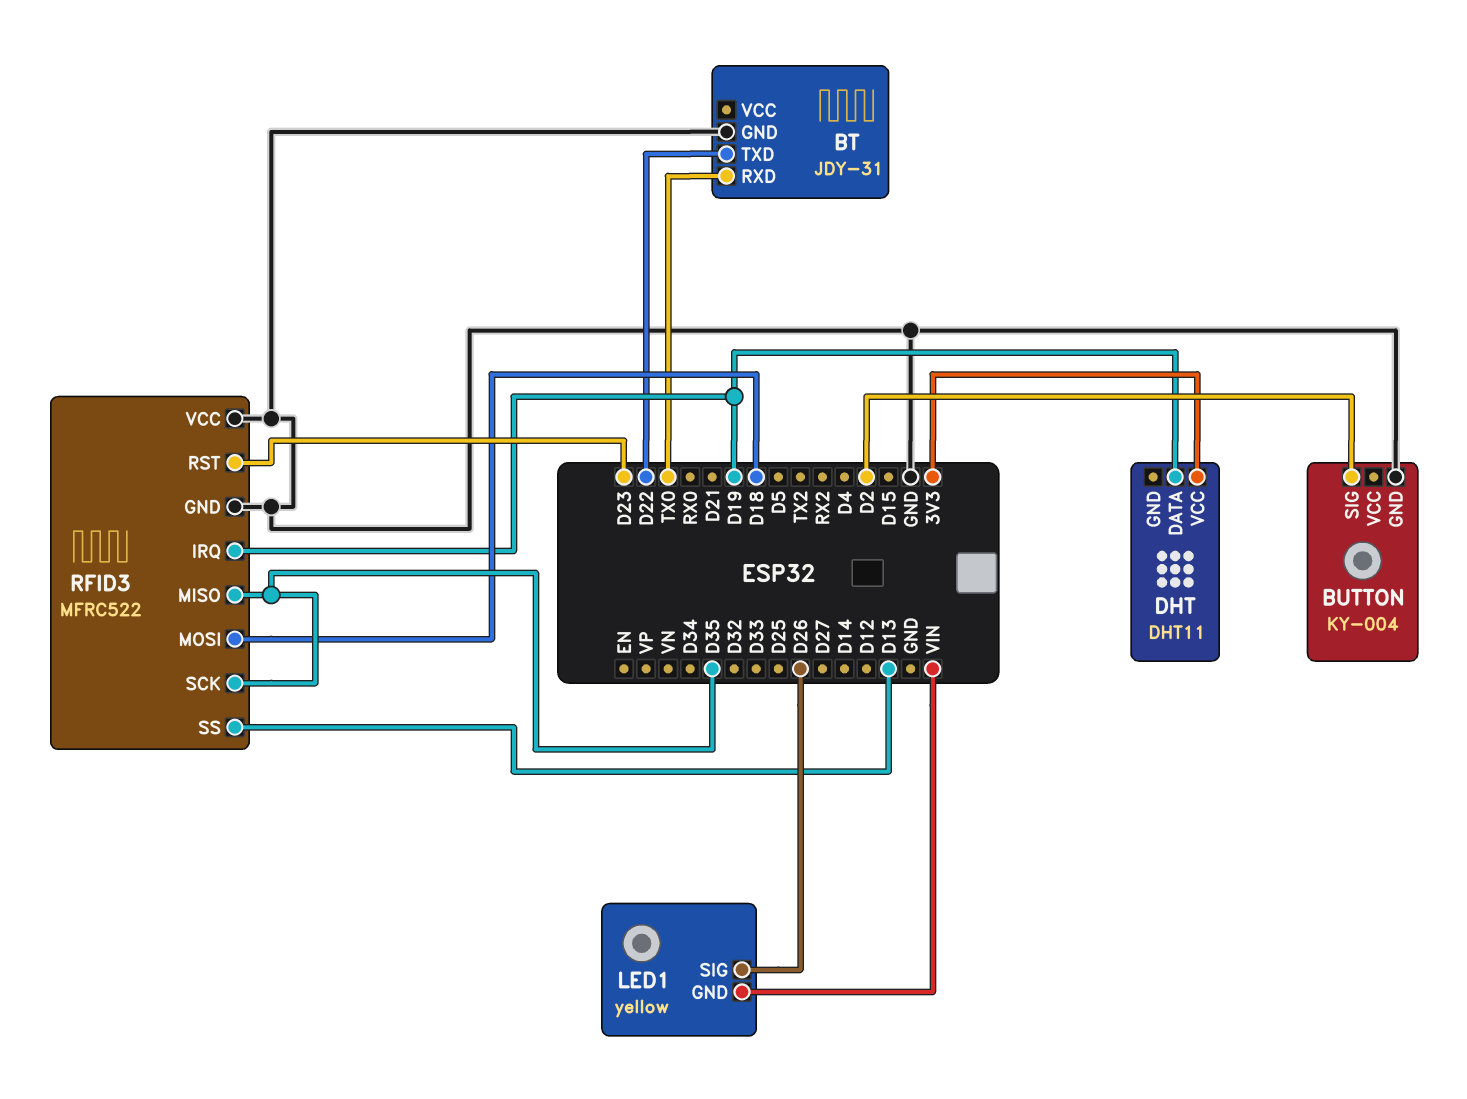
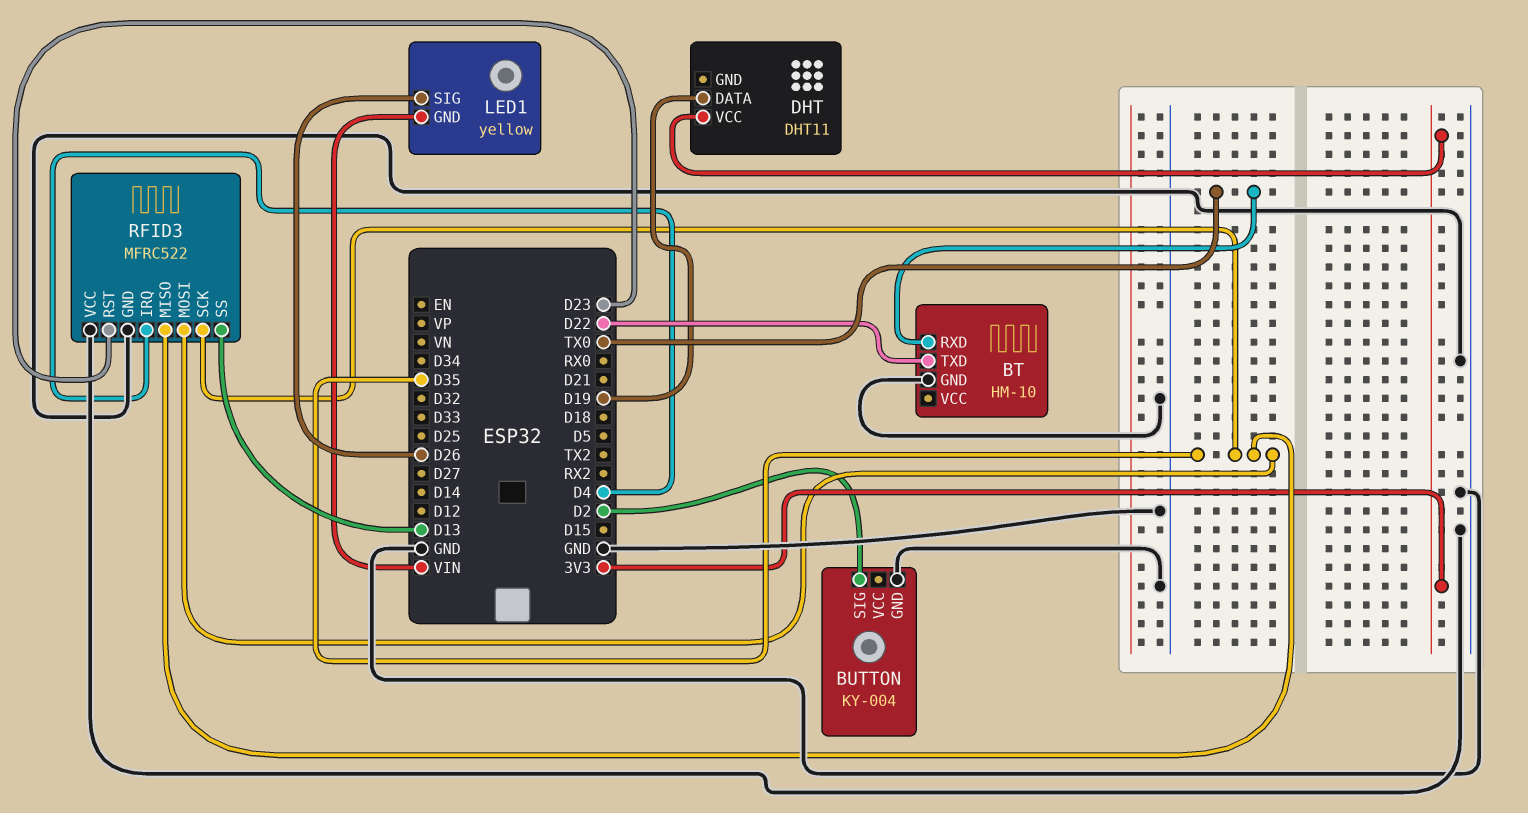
BT: JDY-31 -> HM-10
RFID3 pin IRQ: D19 -> D4
RFID3 pin MOSI: D18 -> D35

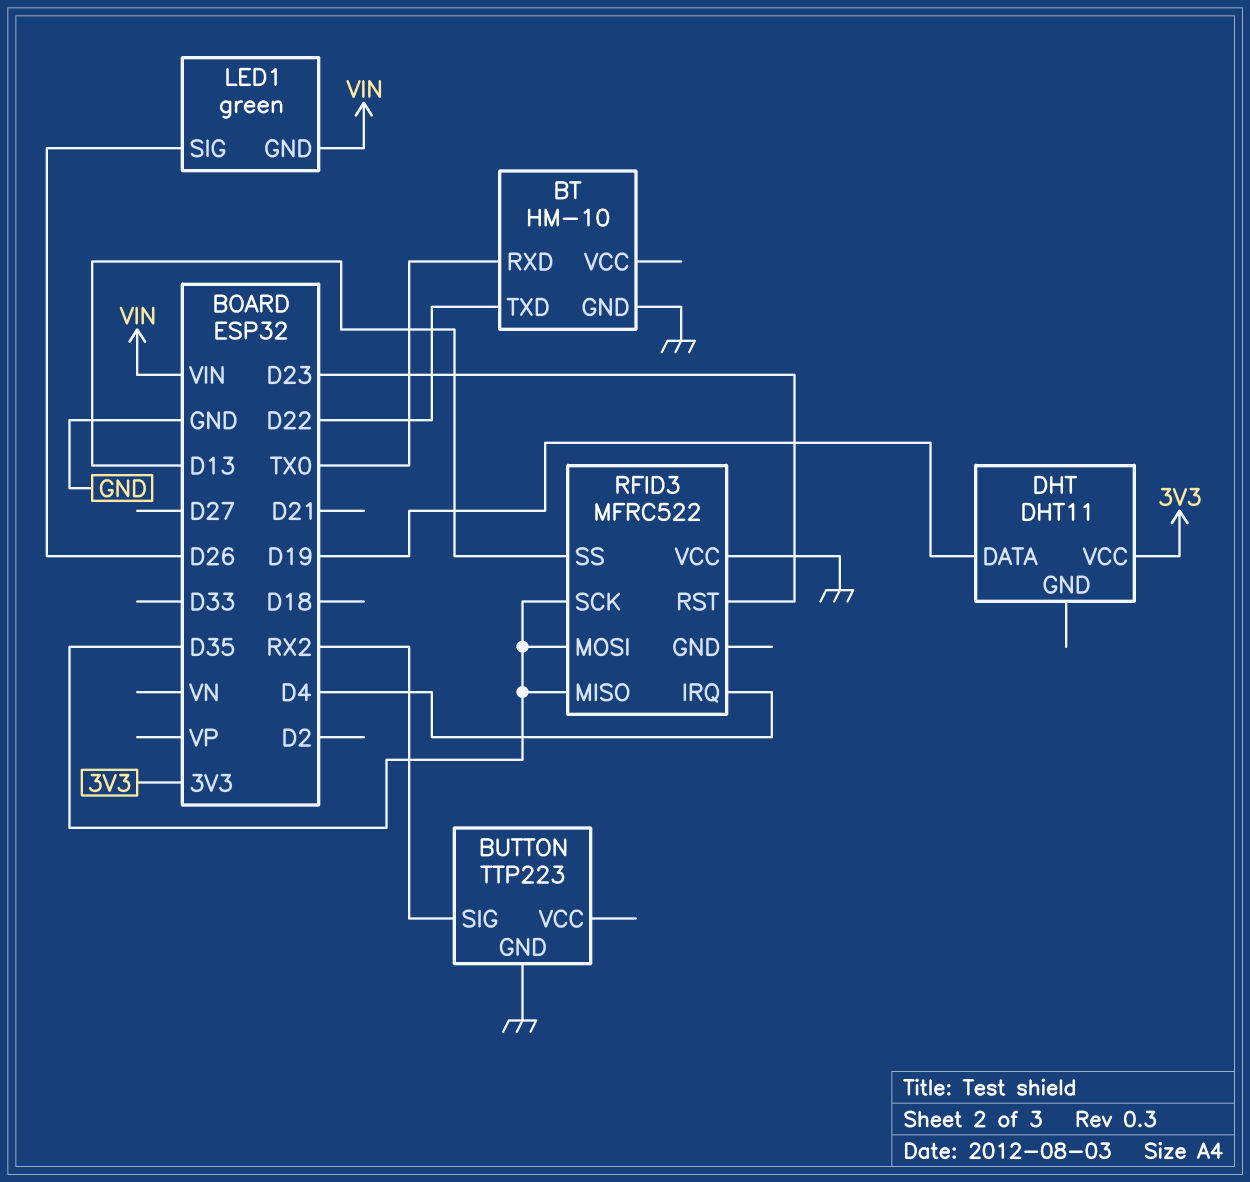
BUTTON: KY-004 -> TTP223
BUTTON pin SIG: D2 -> RX2
LED1: yellow -> green
RFID3 pin GND: GND -> none

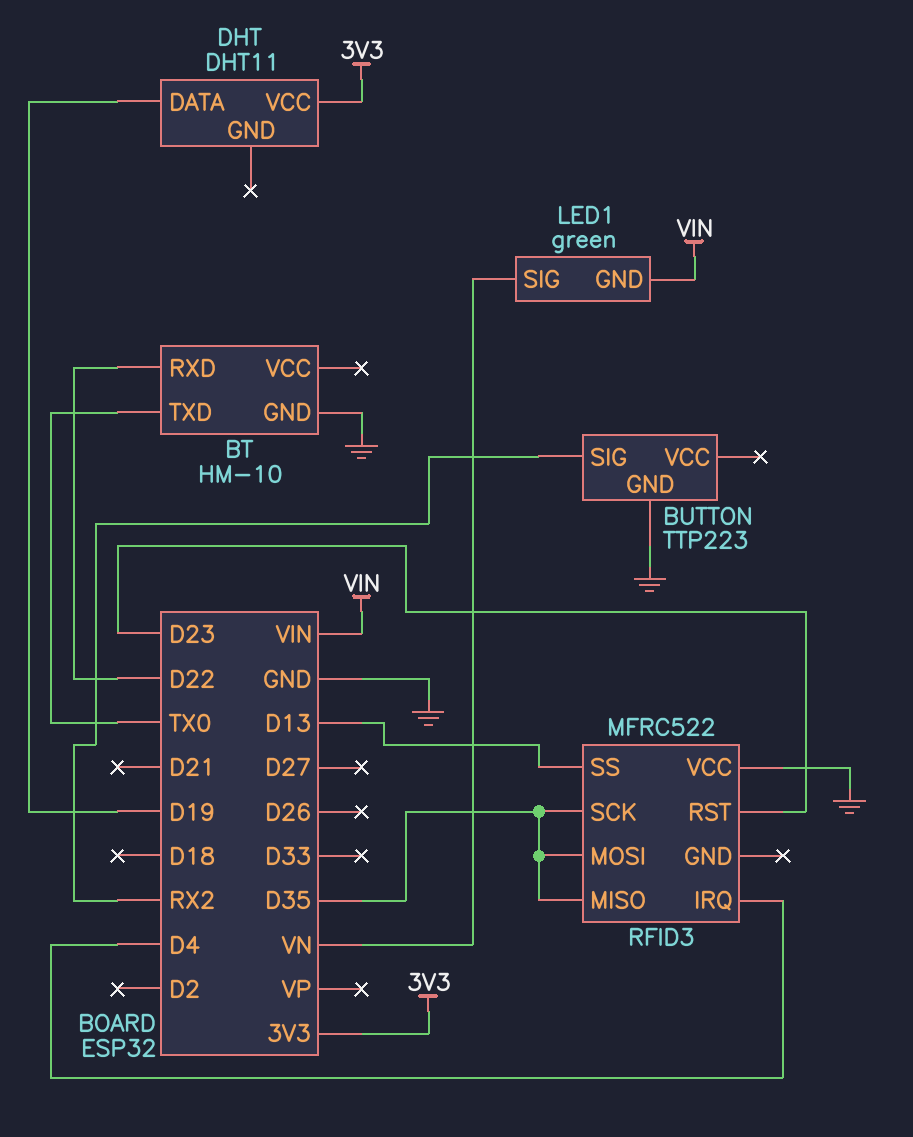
BT pin RXD: TX0 -> D22
BT pin TXD: D22 -> TX0
LED1 pin SIG: D26 -> VN

